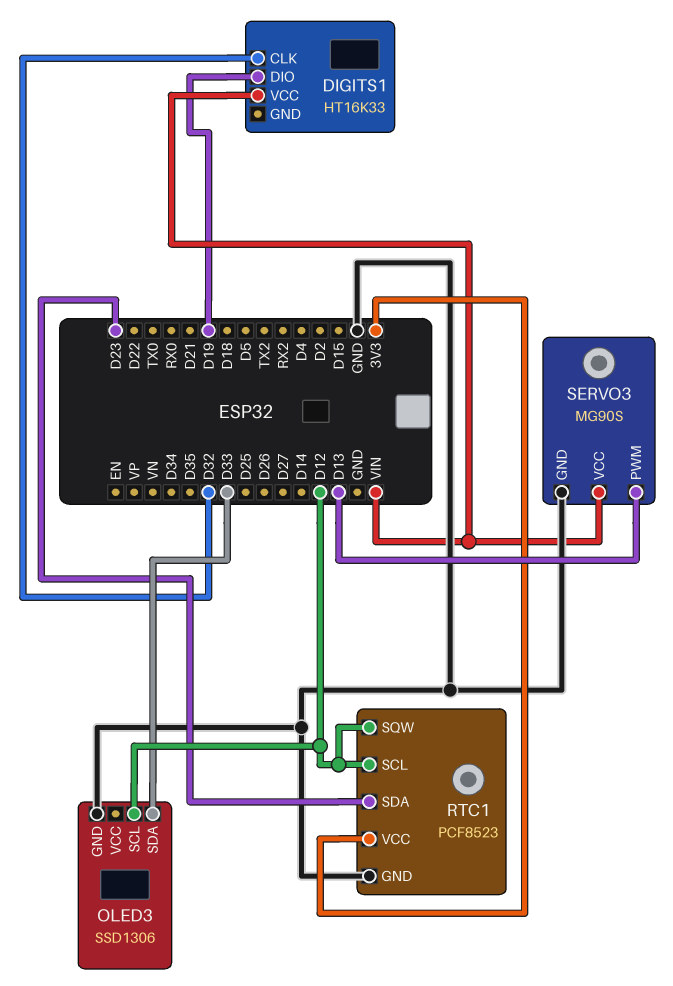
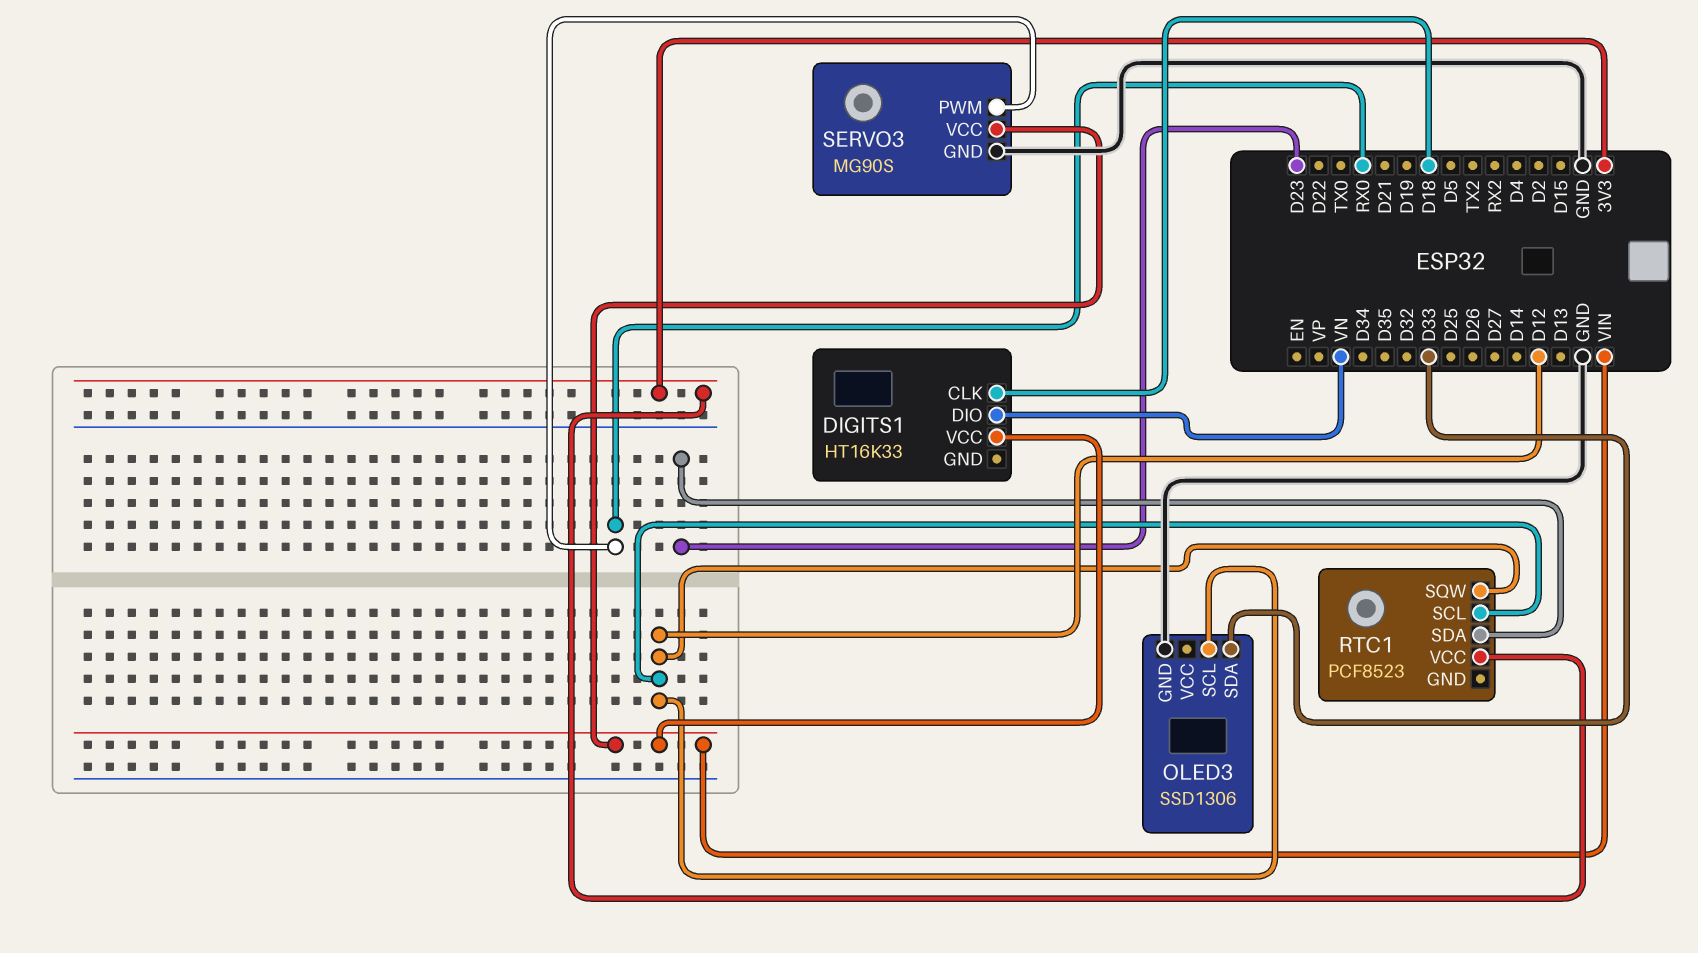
DIGITS1 pin CLK: D32 -> D18
DIGITS1 pin DIO: D19 -> VN
RTC1 pin GND: GND -> none
SERVO3 pin PWM: D13 -> RX0

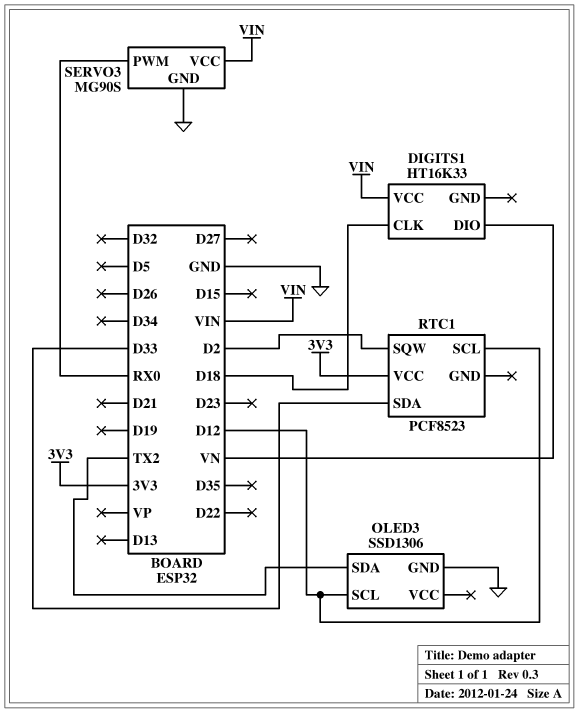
OLED3 pin SDA: D33 -> TX2
RTC1 pin SDA: D23 -> D33
RTC1 pin SQW: D12 -> D2

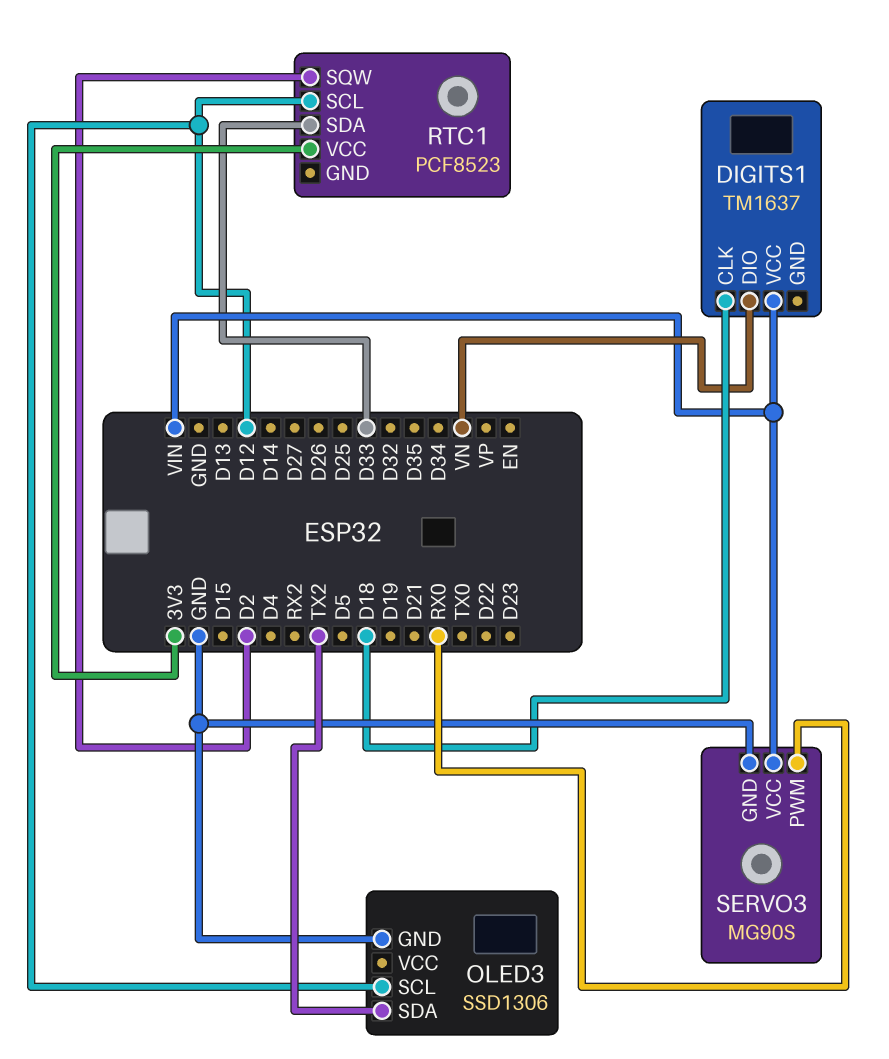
DIGITS1: HT16K33 -> TM1637

